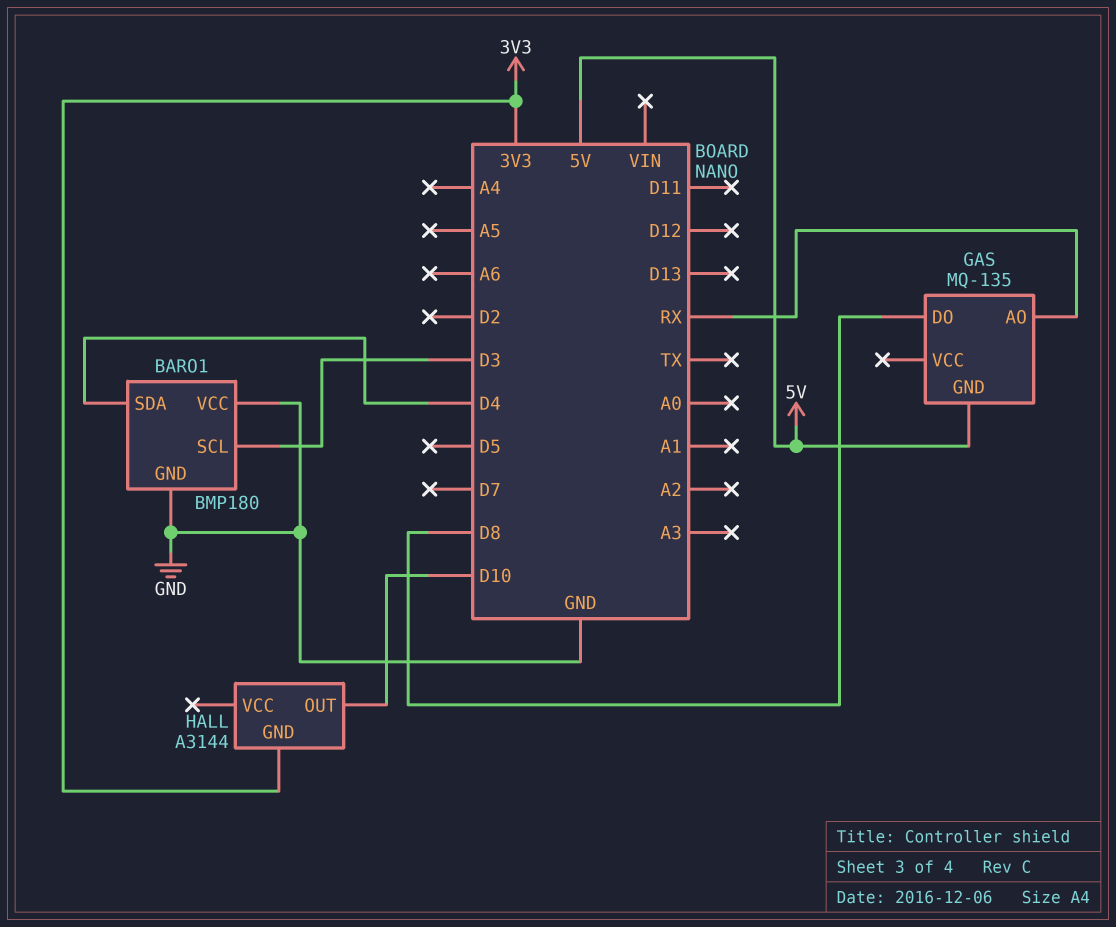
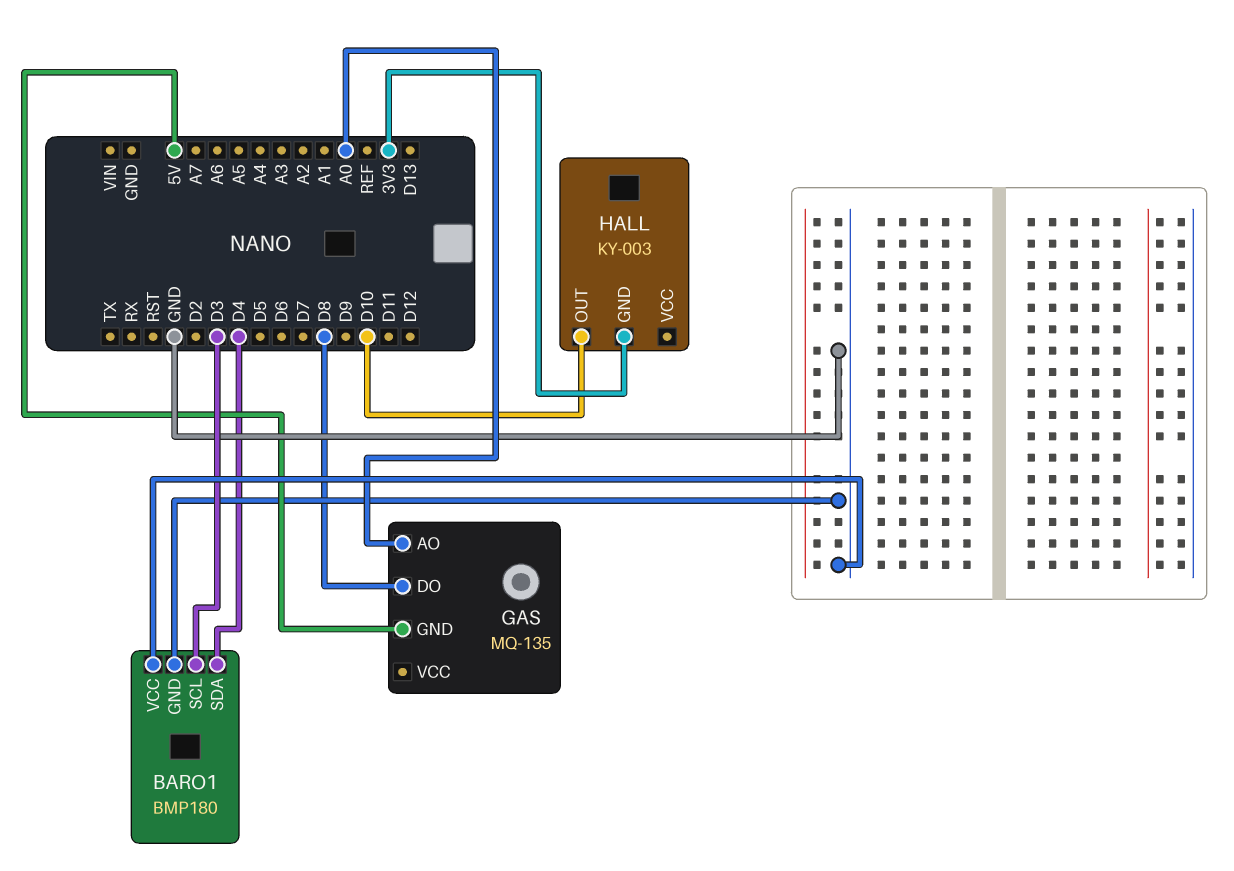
GAS pin AO: RX -> A0
HALL: A3144 -> KY-003

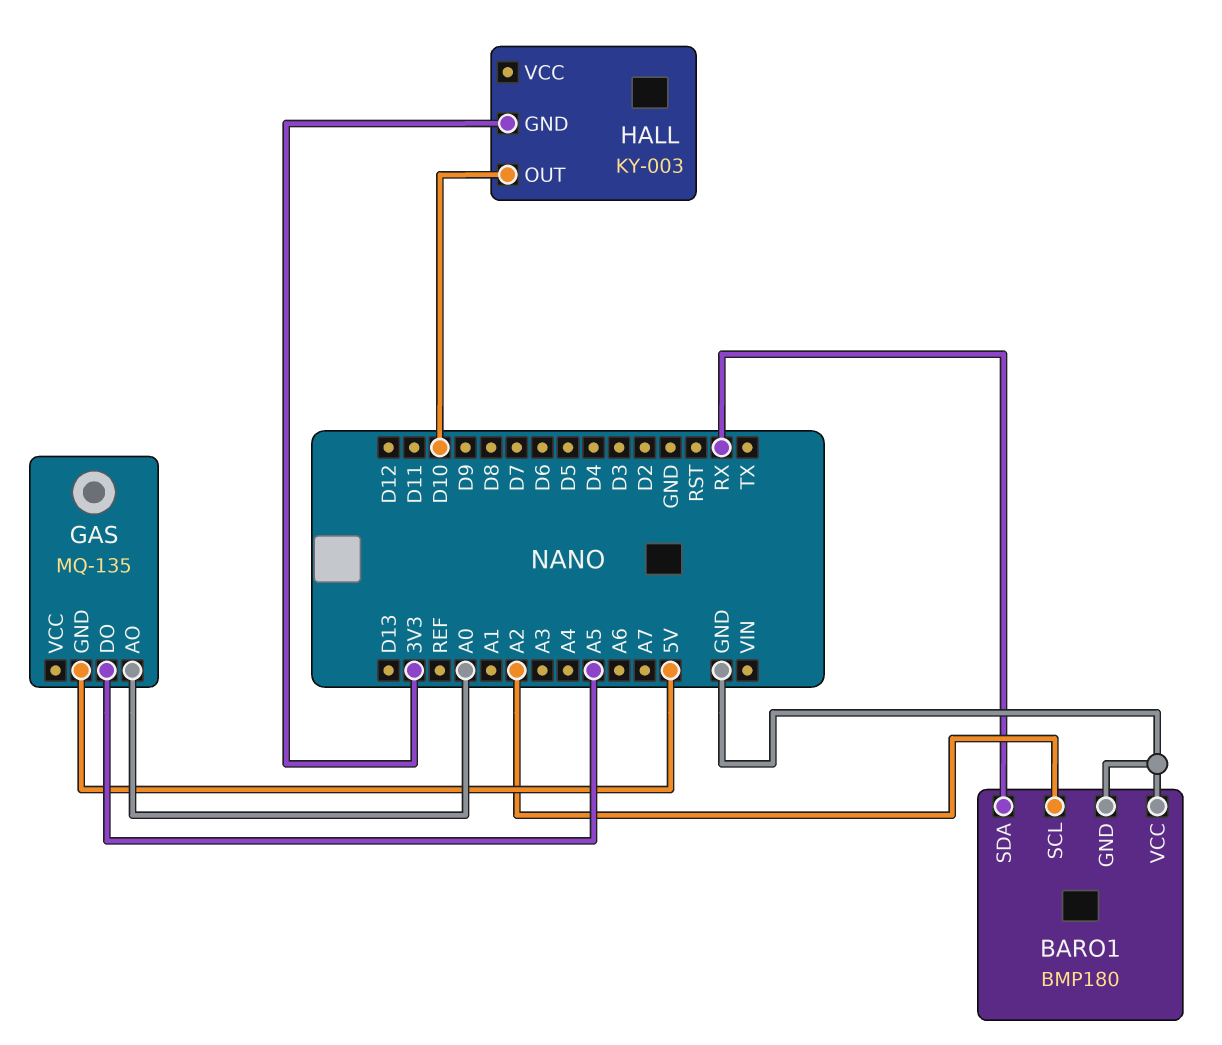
BARO1 pin SCL: D3 -> A2
BARO1 pin SDA: D4 -> RX
GAS pin DO: D8 -> A5

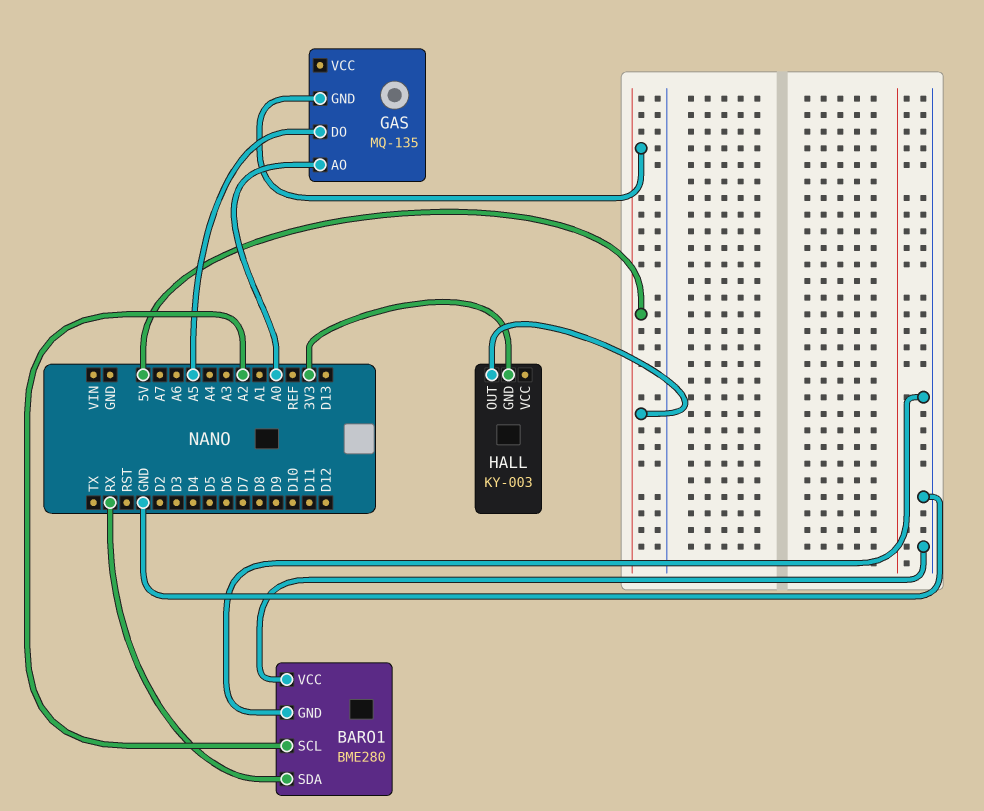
BARO1: BMP180 -> BME280
HALL pin OUT: D10 -> 5V

